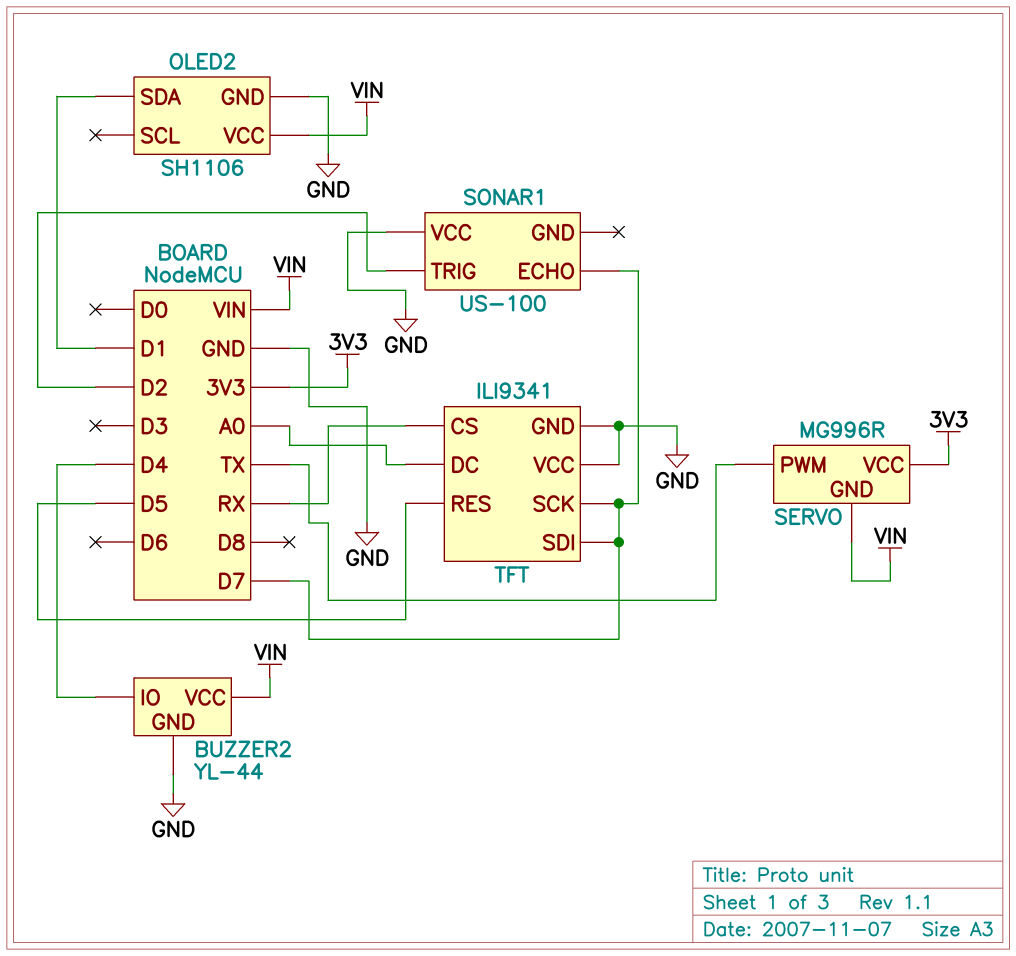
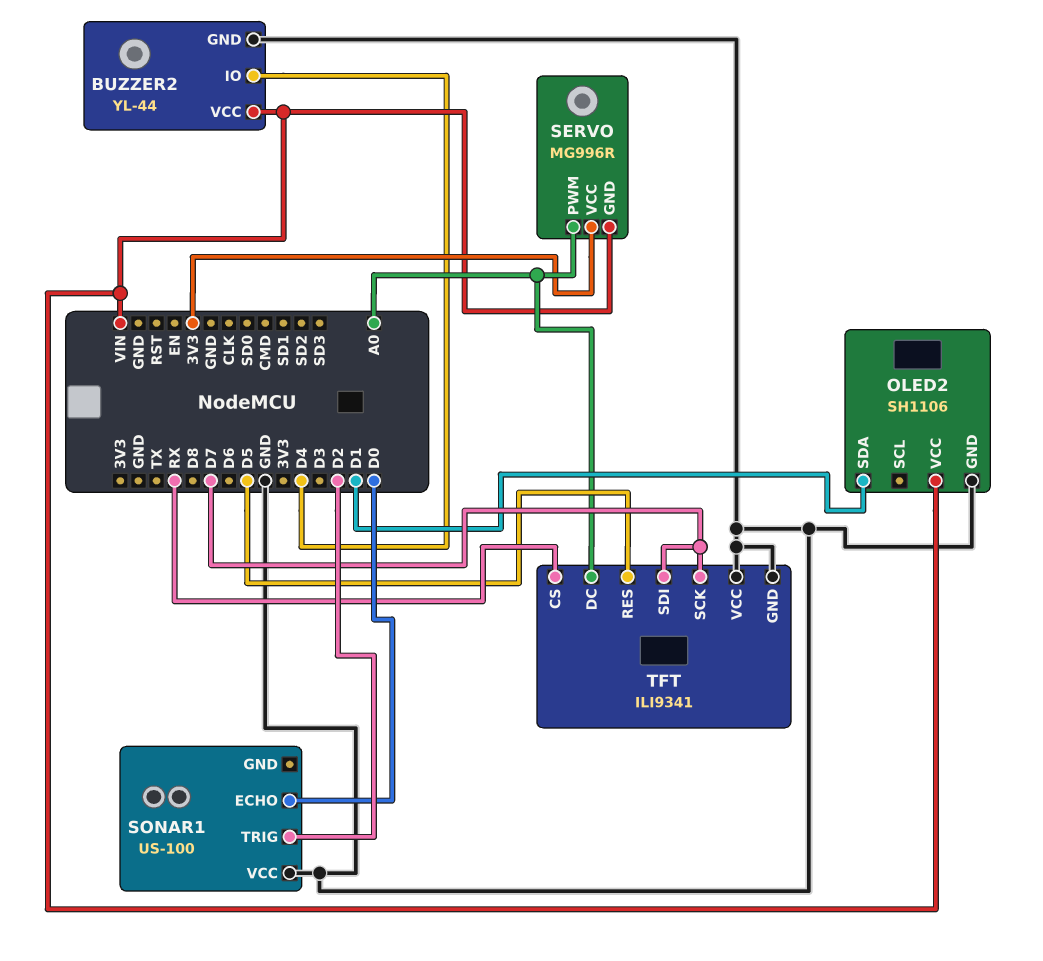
SERVO pin PWM: TX -> A0
SONAR1 pin ECHO: D7 -> D0

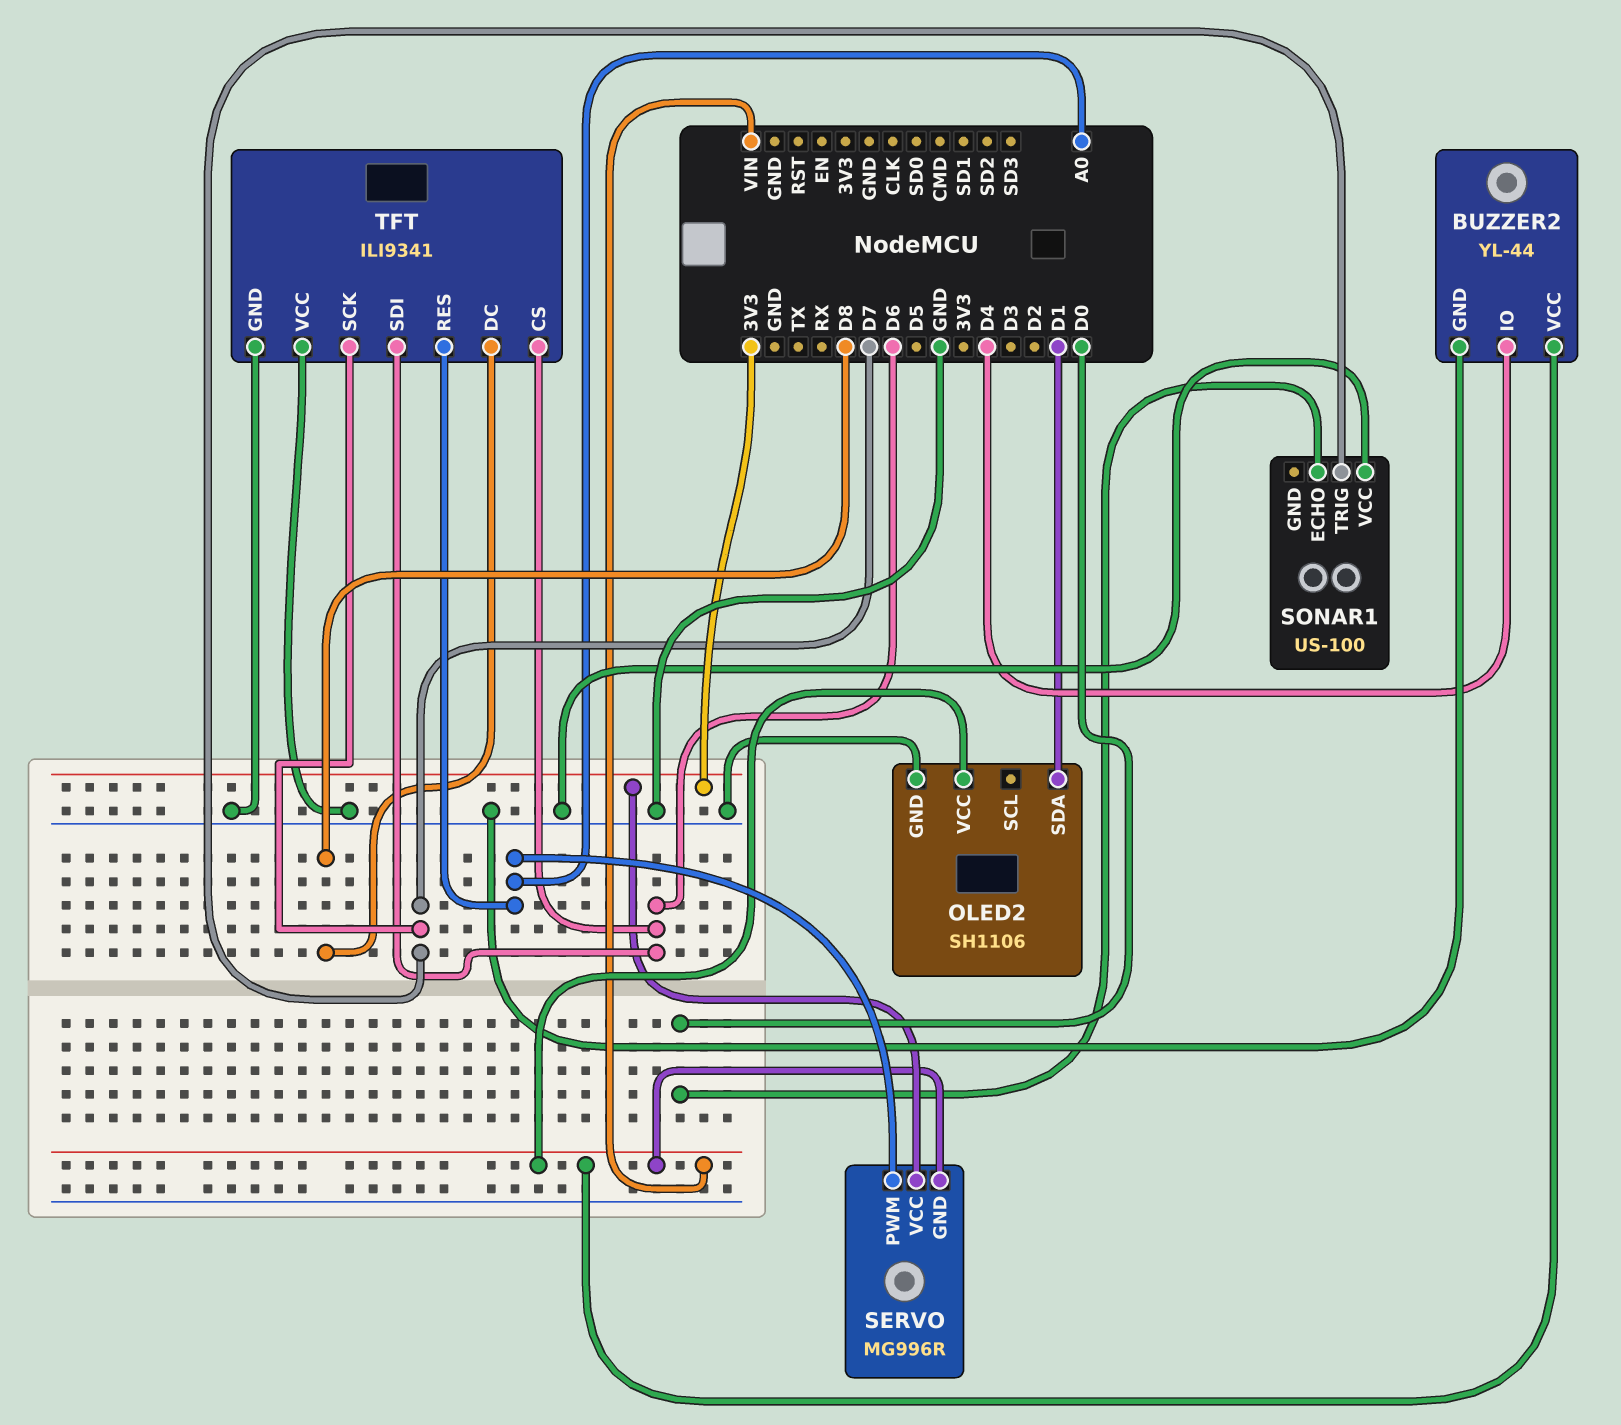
SONAR1 pin TRIG: D2 -> D7
TFT pin CS: RX -> D6
TFT pin DC: A0 -> D8
TFT pin RES: D5 -> A0
TFT pin SDI: D7 -> D6

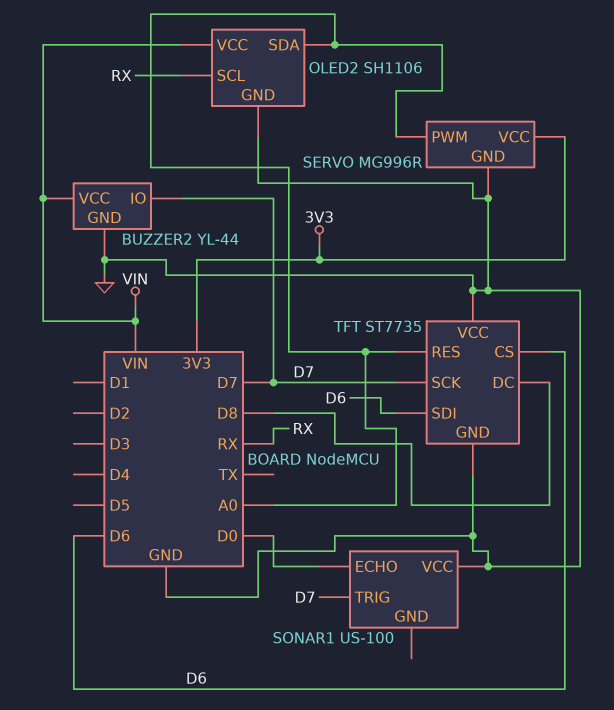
BUZZER2 pin IO: D4 -> D7
OLED2 pin SCL: none -> RX
OLED2 pin SDA: D1 -> A0
SERVO pin GND: VIN -> GND
TFT: ILI9341 -> ST7735

